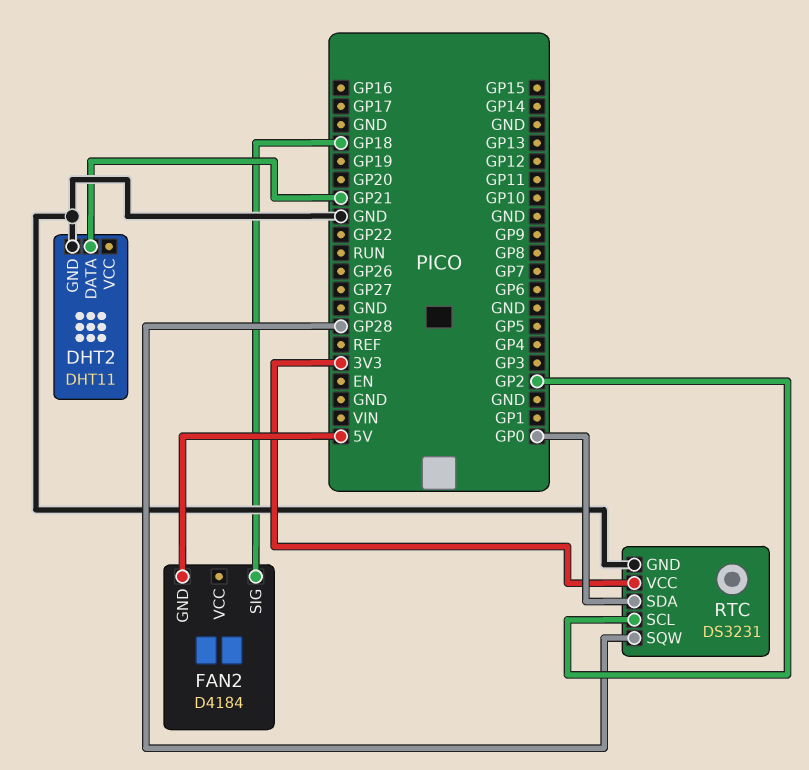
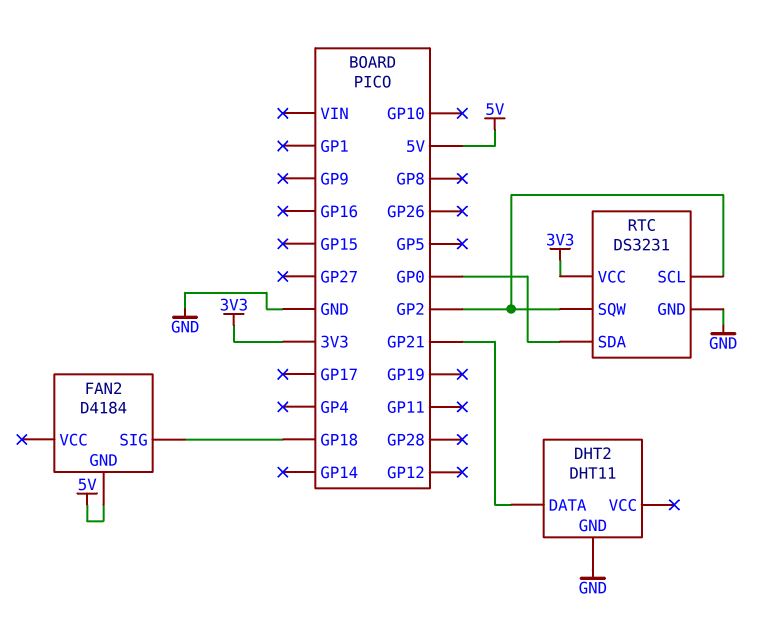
RTC pin SQW: GP28 -> GP2

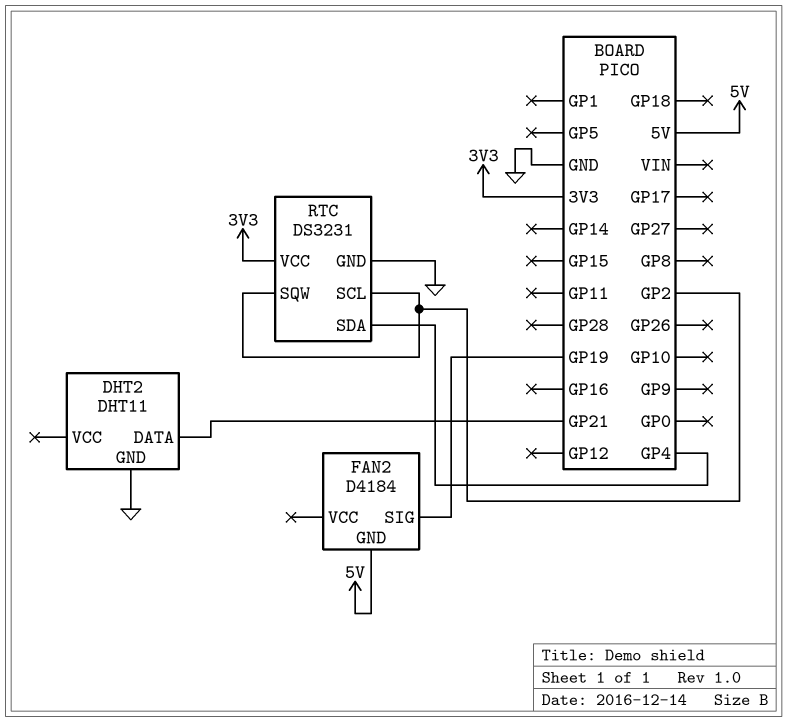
FAN2 pin SIG: GP18 -> GP19
RTC pin SDA: GP0 -> GP4

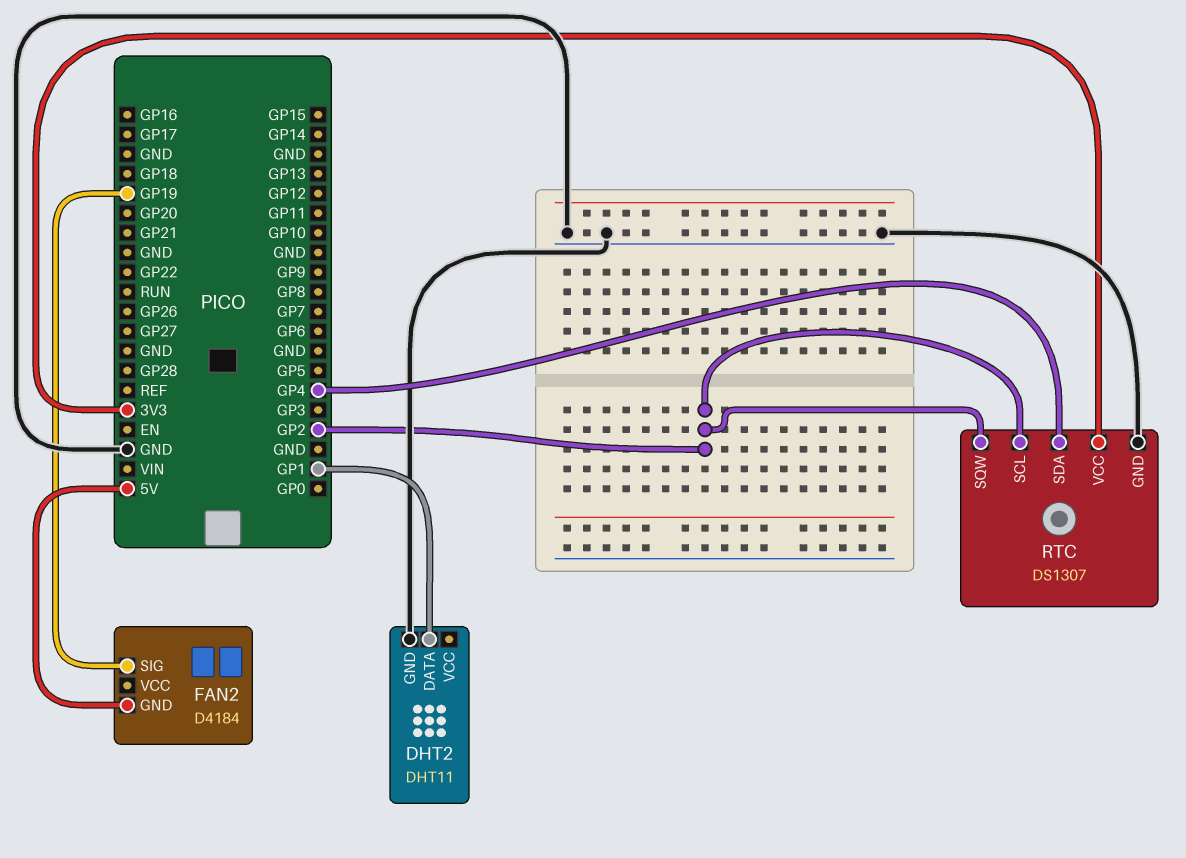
DHT2 pin DATA: GP21 -> GP1
RTC: DS3231 -> DS1307

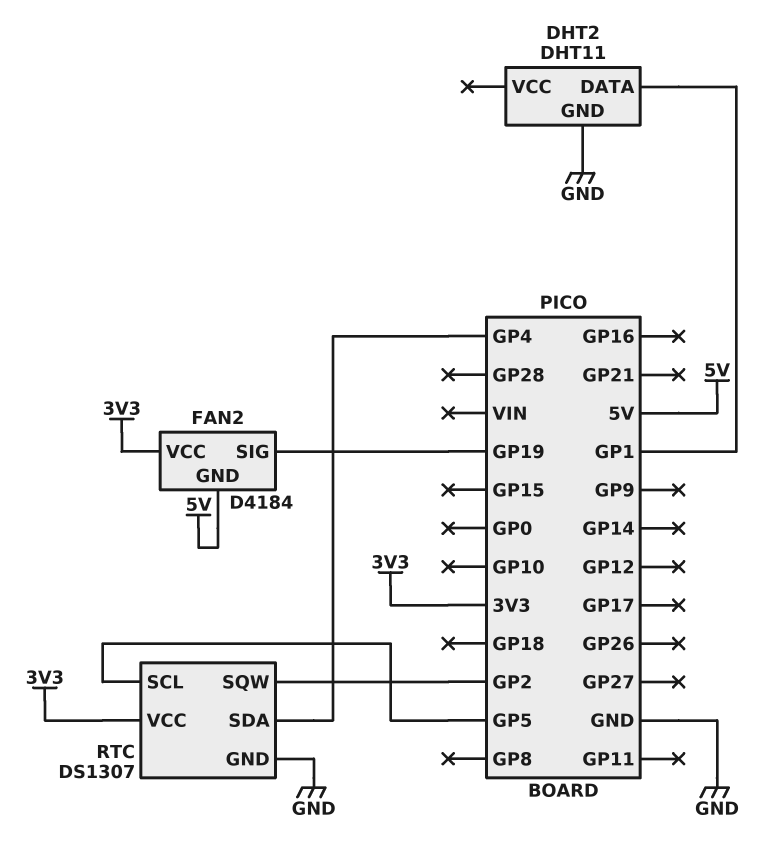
FAN2 pin VCC: none -> 3V3
RTC pin SCL: GP2 -> GP5

